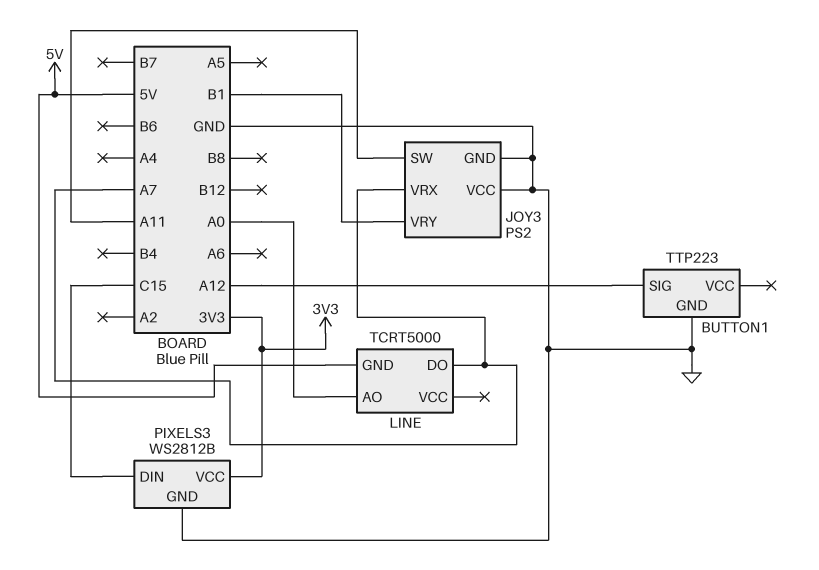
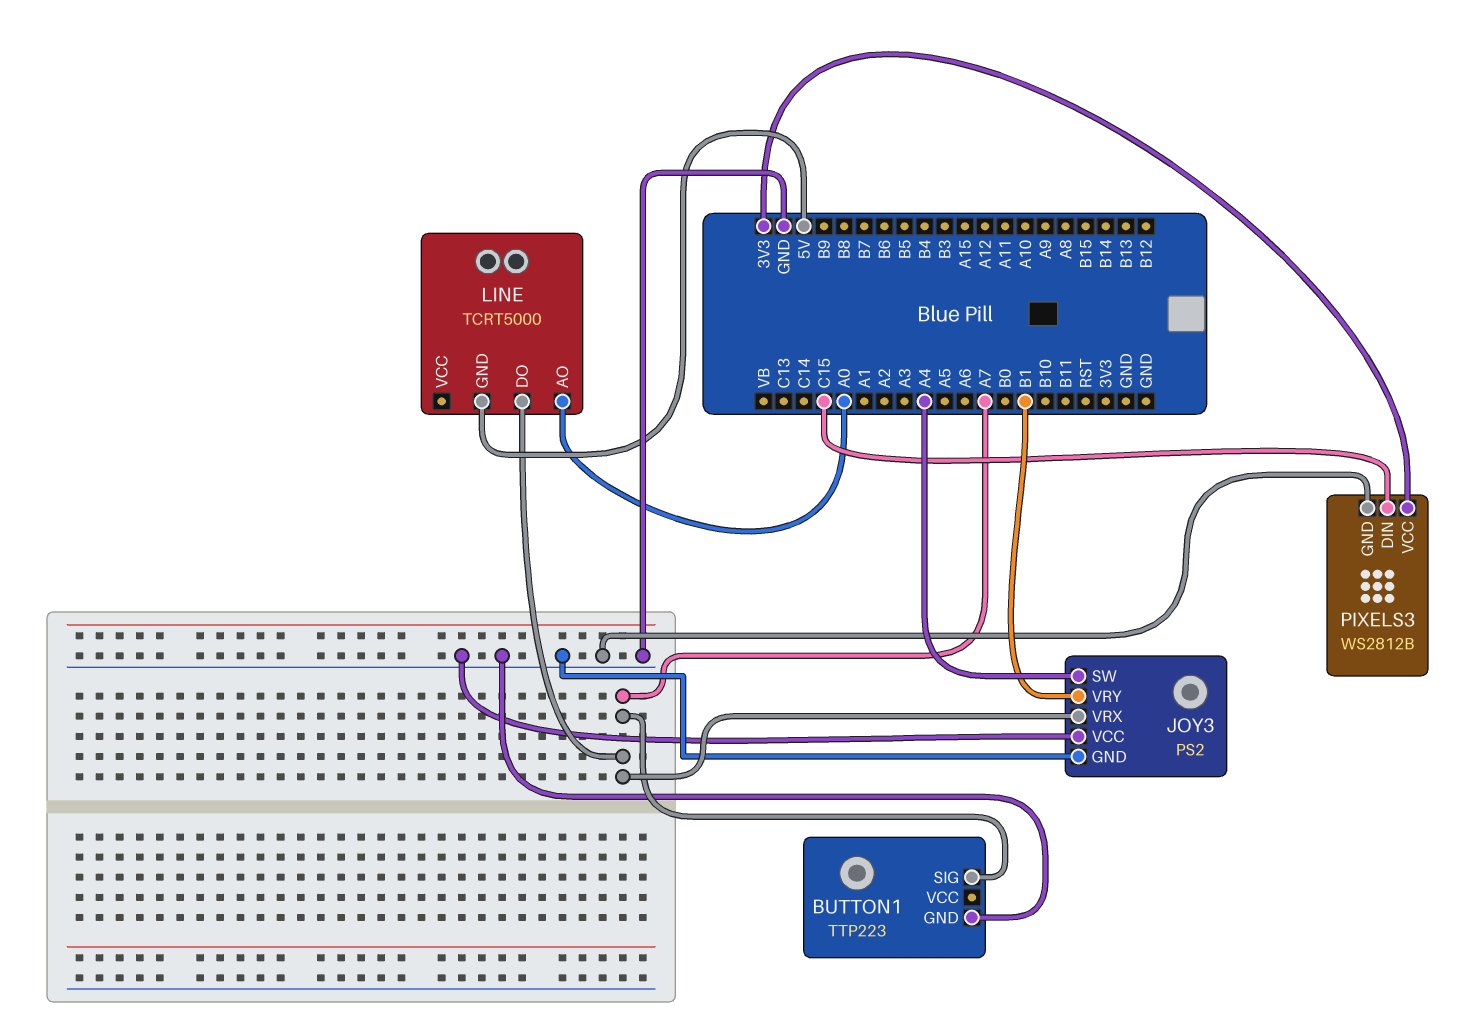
BUTTON1 pin SIG: A12 -> A7
JOY3 pin SW: A11 -> A4

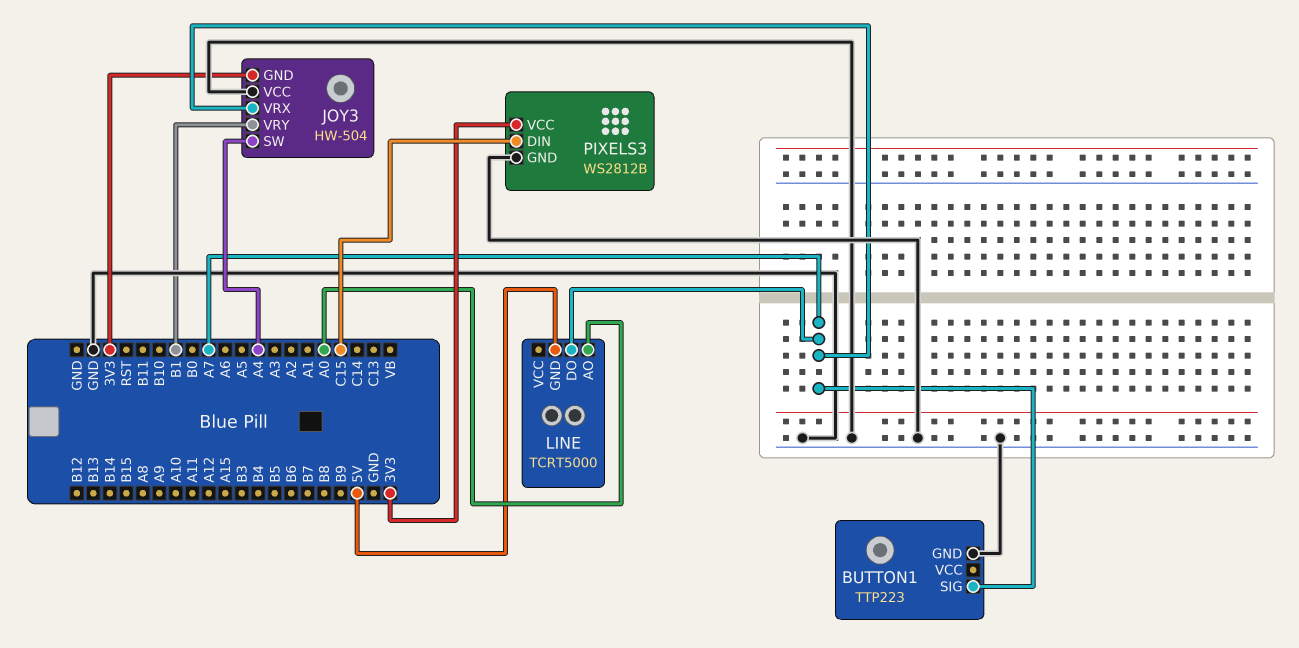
JOY3: PS2 -> HW-504
JOY3 pin GND: GND -> 3V3

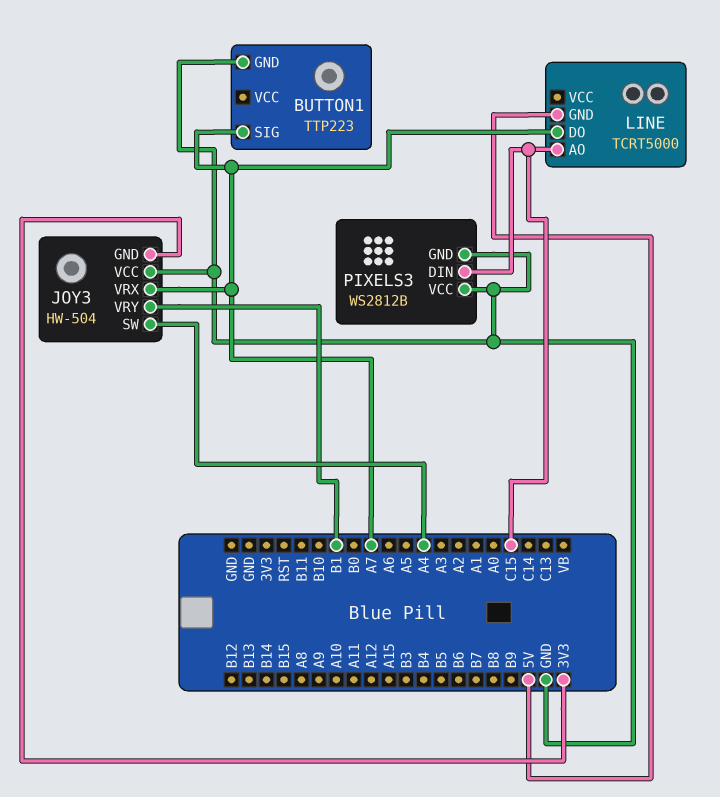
LINE pin AO: A0 -> C15
PIXELS3 pin VCC: 3V3 -> GND

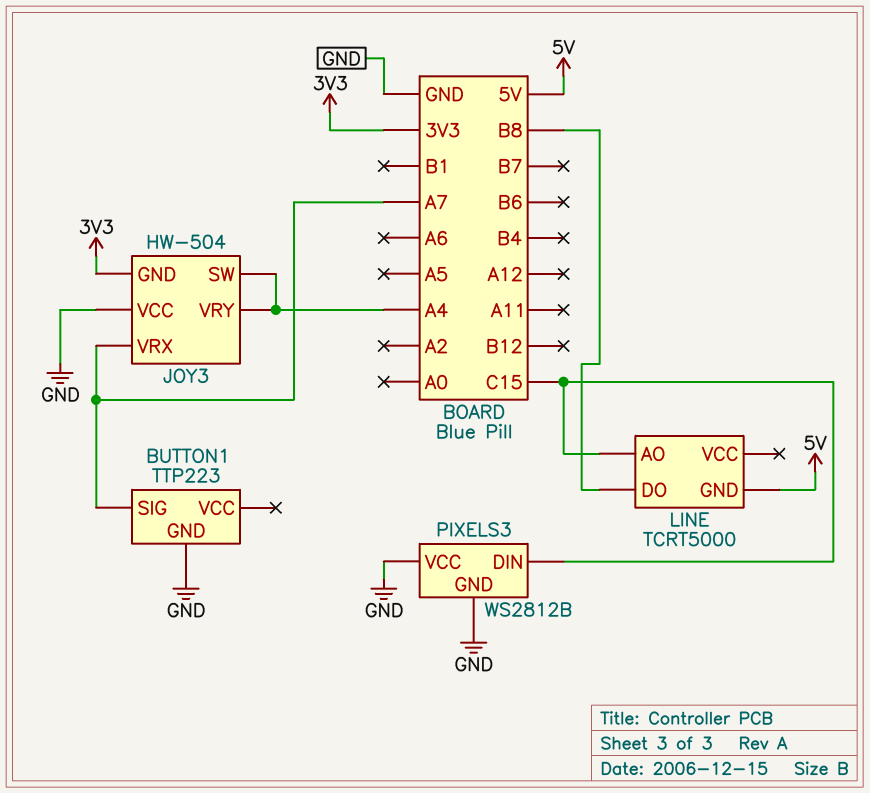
JOY3 pin VRY: B1 -> A4
LINE pin DO: A7 -> B8

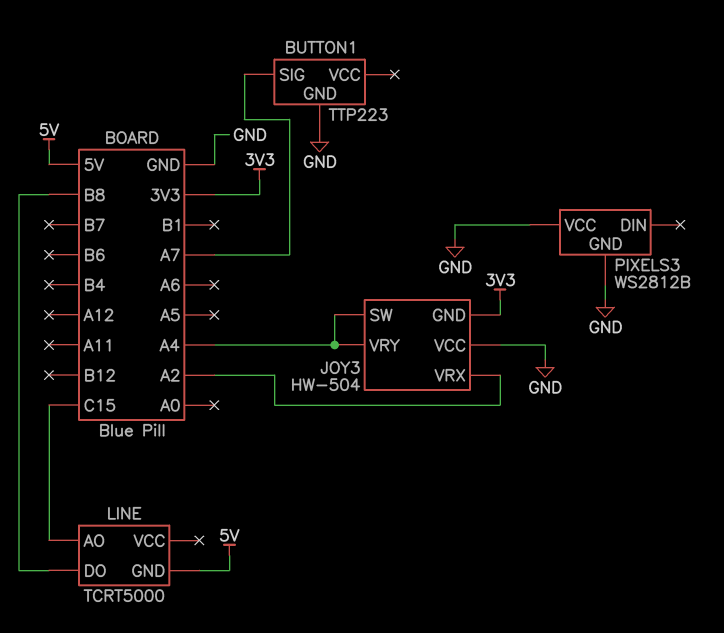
JOY3 pin VRX: A7 -> A2
PIXELS3 pin DIN: C15 -> none

